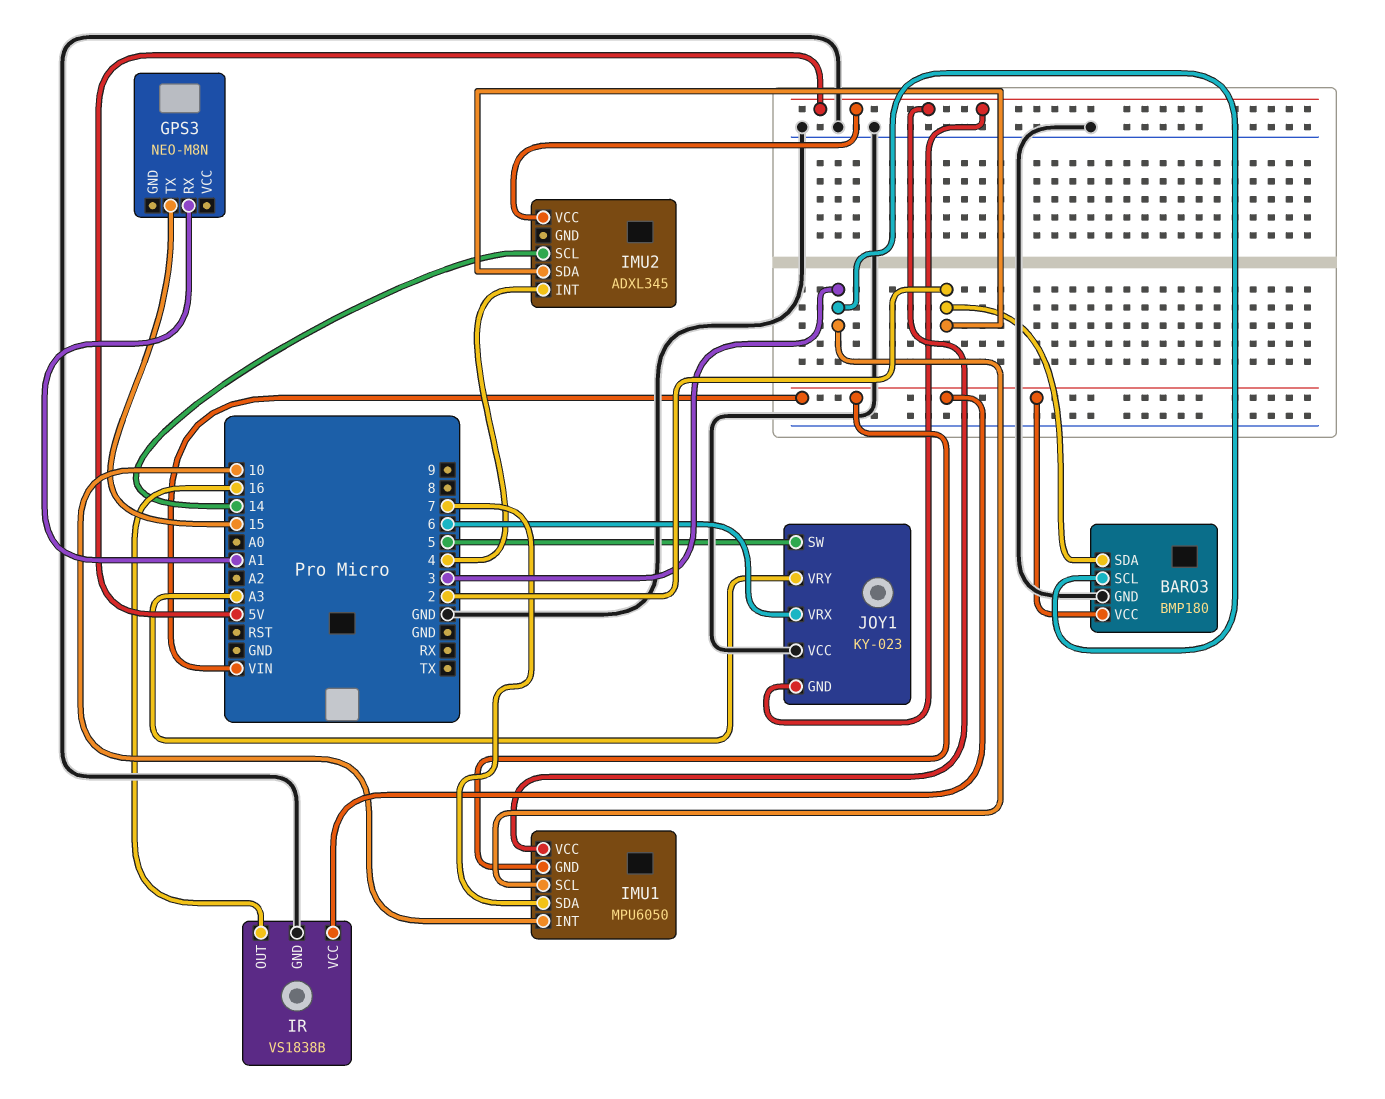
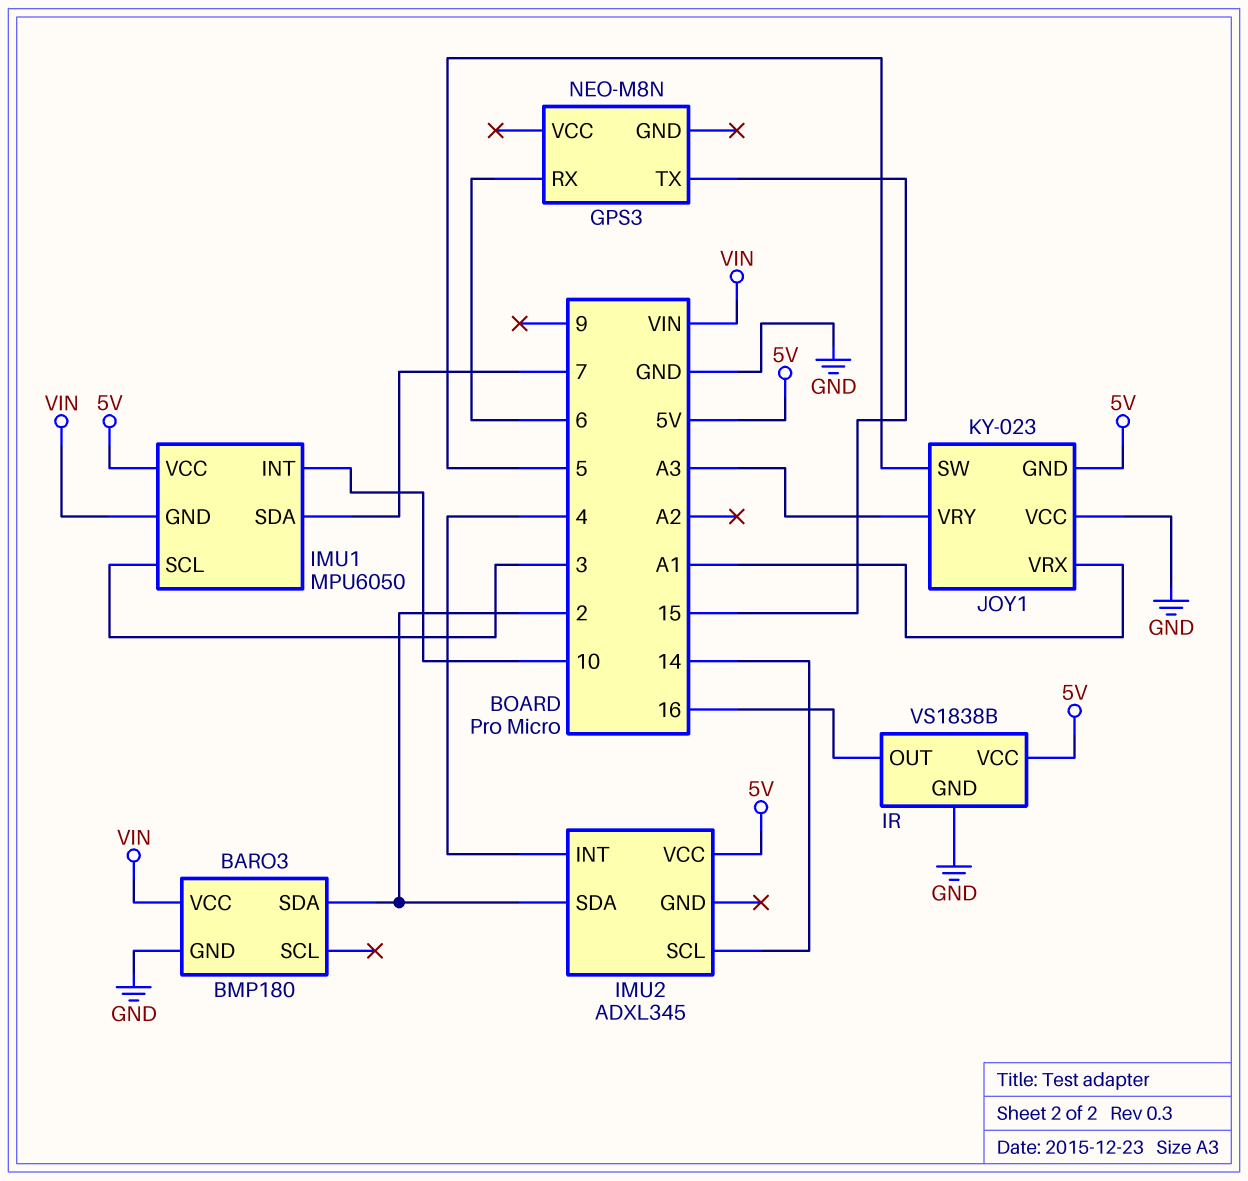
BARO3 pin SCL: 3 -> none
GPS3 pin RX: A1 -> 6
IR pin VCC: VIN -> 5V
JOY1 pin VRX: 6 -> A1

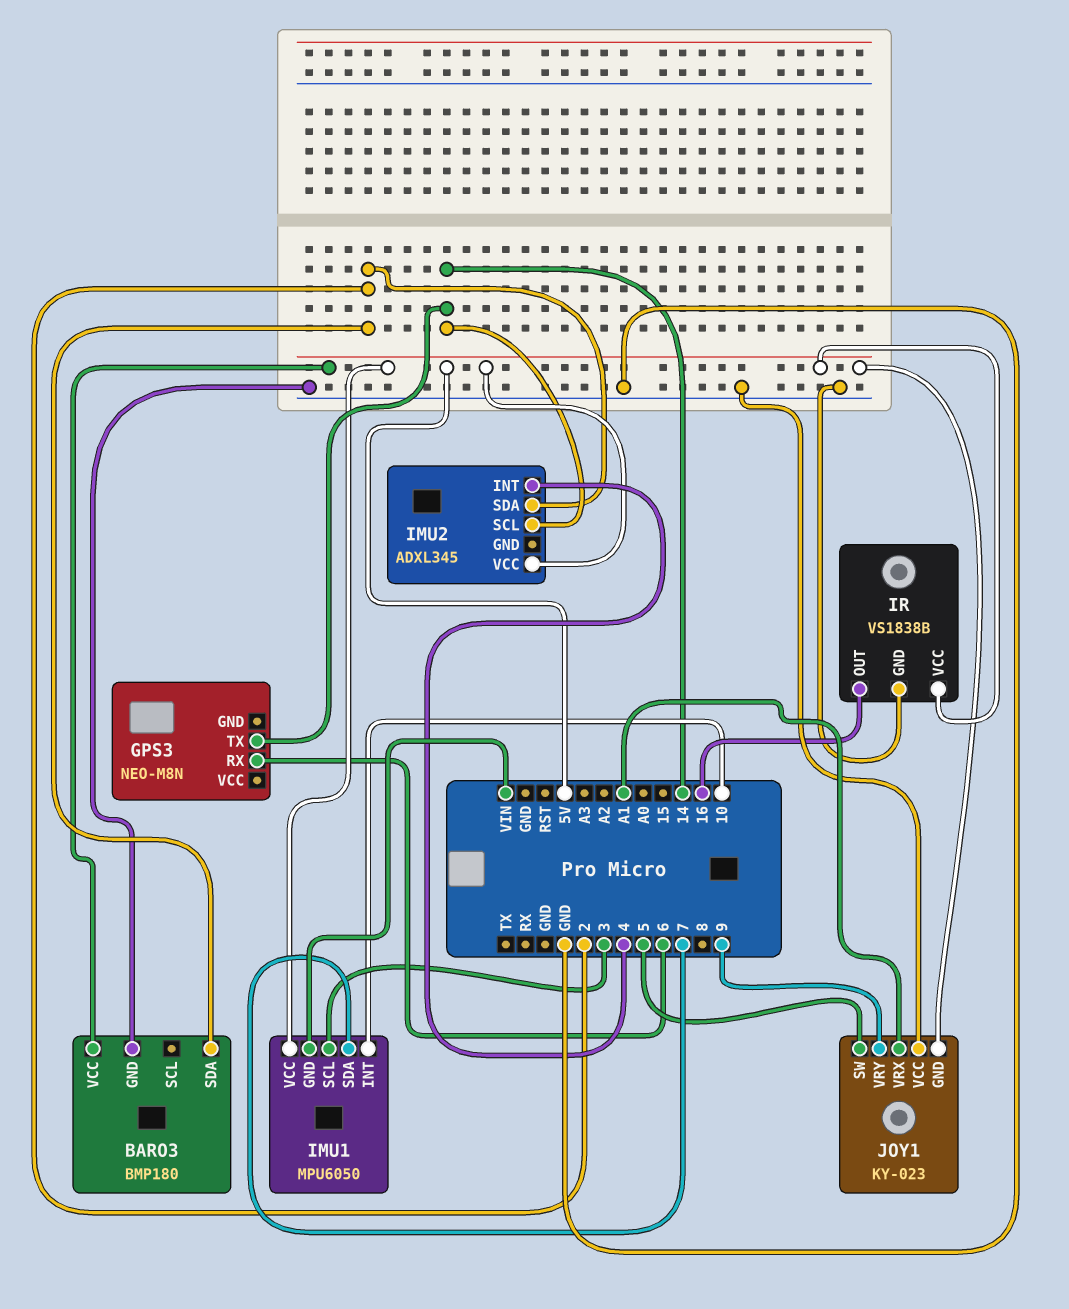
BARO3 pin VCC: VIN -> 5V
GPS3 pin TX: 15 -> 14
JOY1 pin VRY: A3 -> 9

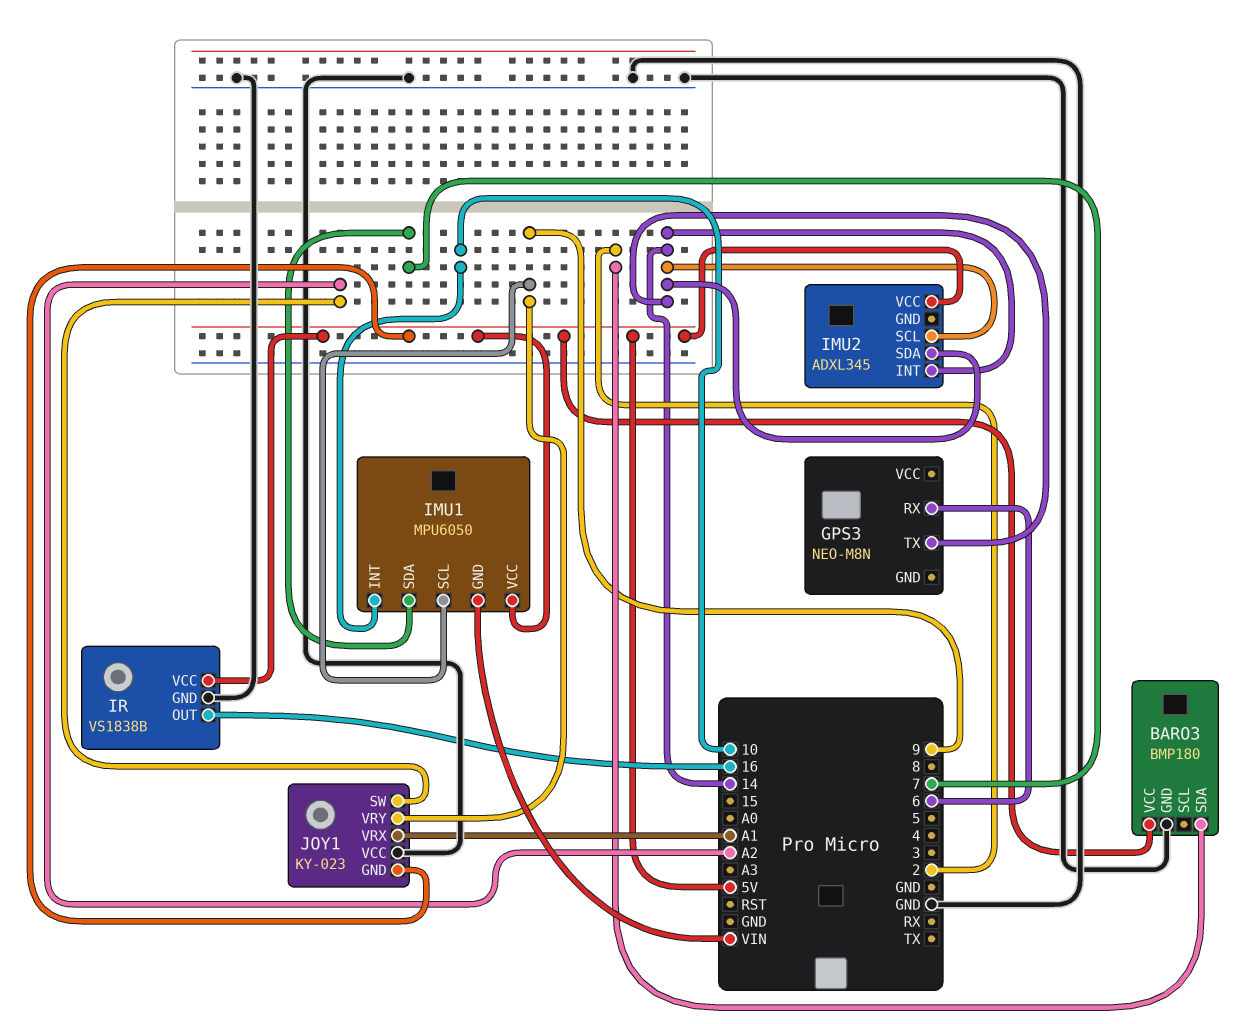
IMU1 pin SCL: 3 -> 9
IMU2 pin INT: 4 -> 14
IMU2 pin SDA: 2 -> 14
JOY1 pin SW: 5 -> A2

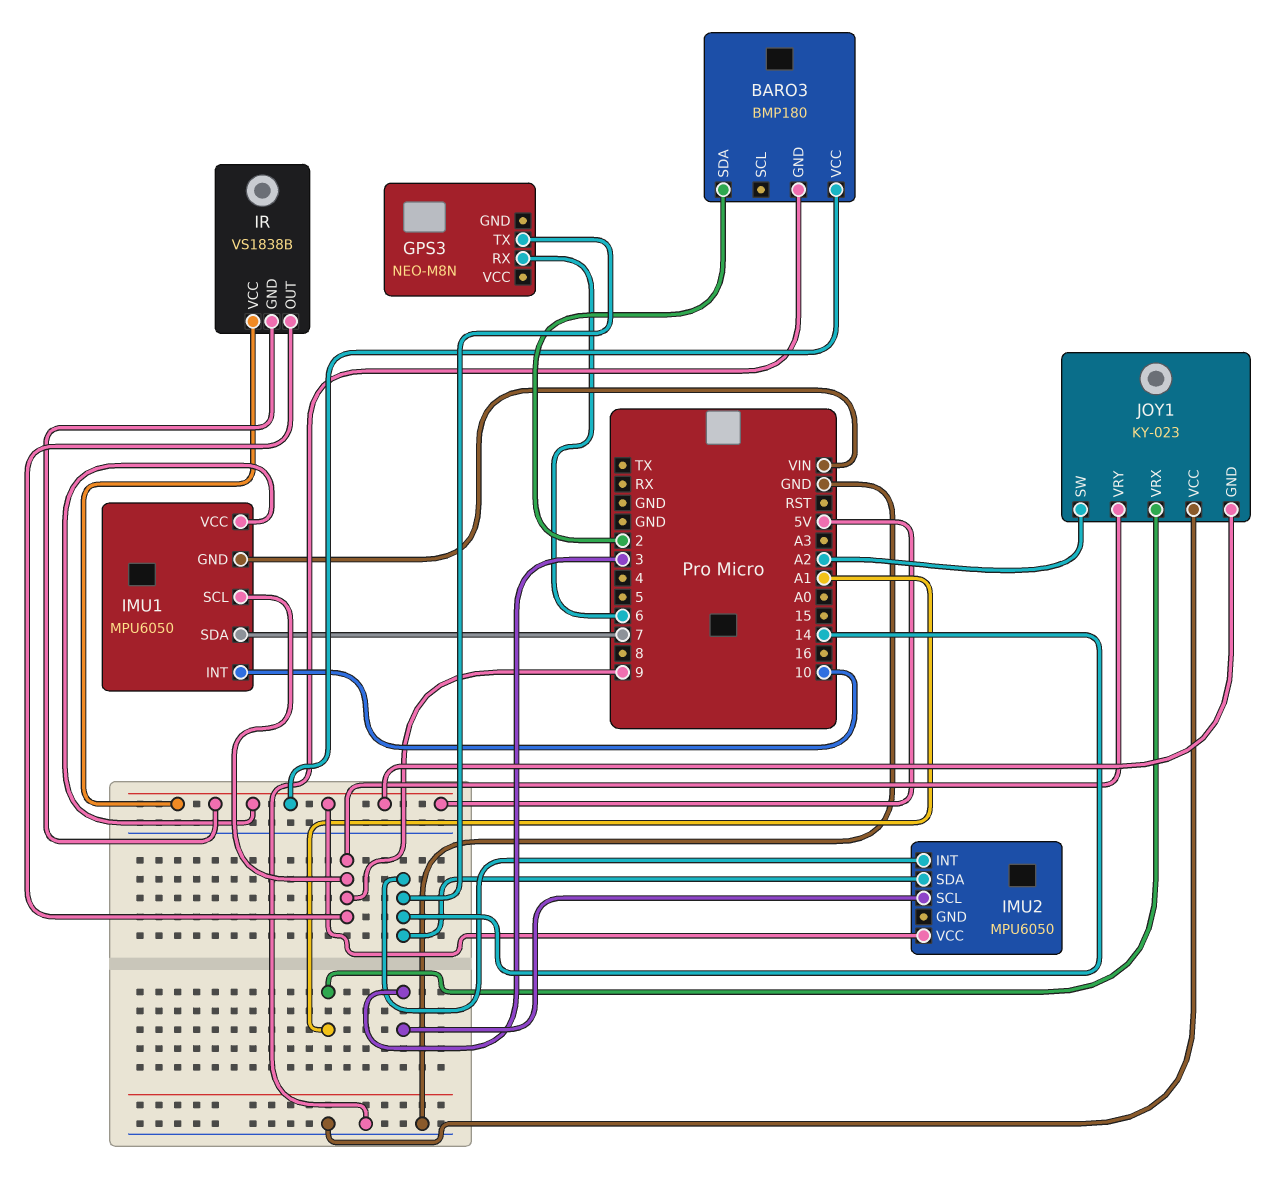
IMU2: ADXL345 -> MPU6050
IMU2 pin SCL: 14 -> 3
IR pin GND: GND -> 5V
IR pin OUT: 16 -> 9

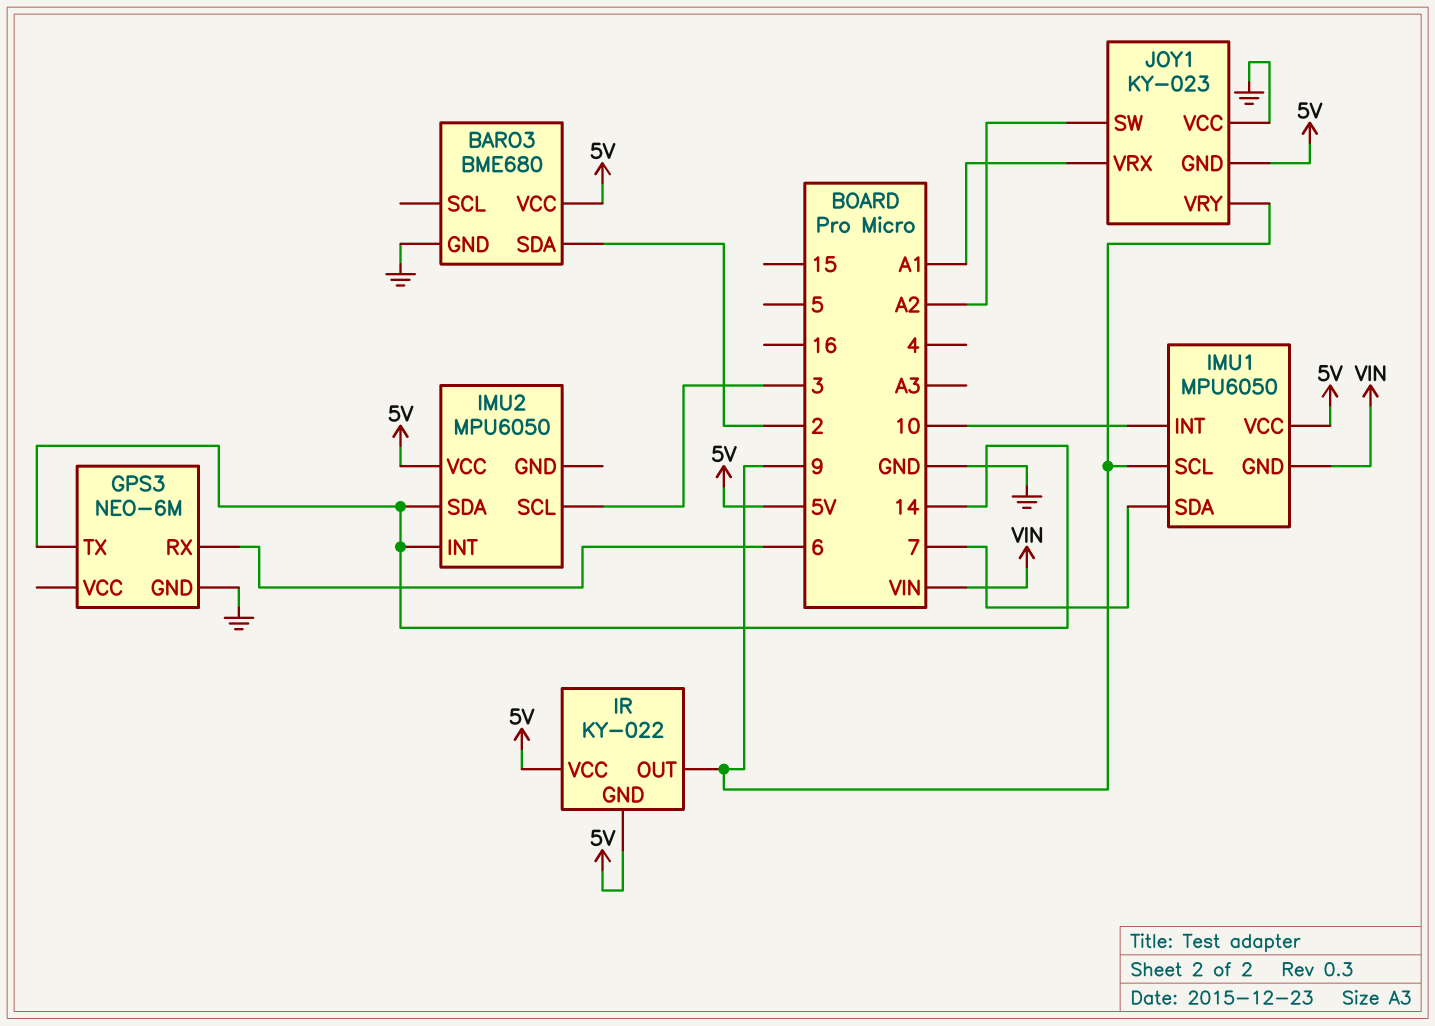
BARO3: BMP180 -> BME680
GPS3: NEO-M8N -> NEO-6M
GPS3 pin GND: none -> GND
IR: VS1838B -> KY-022

